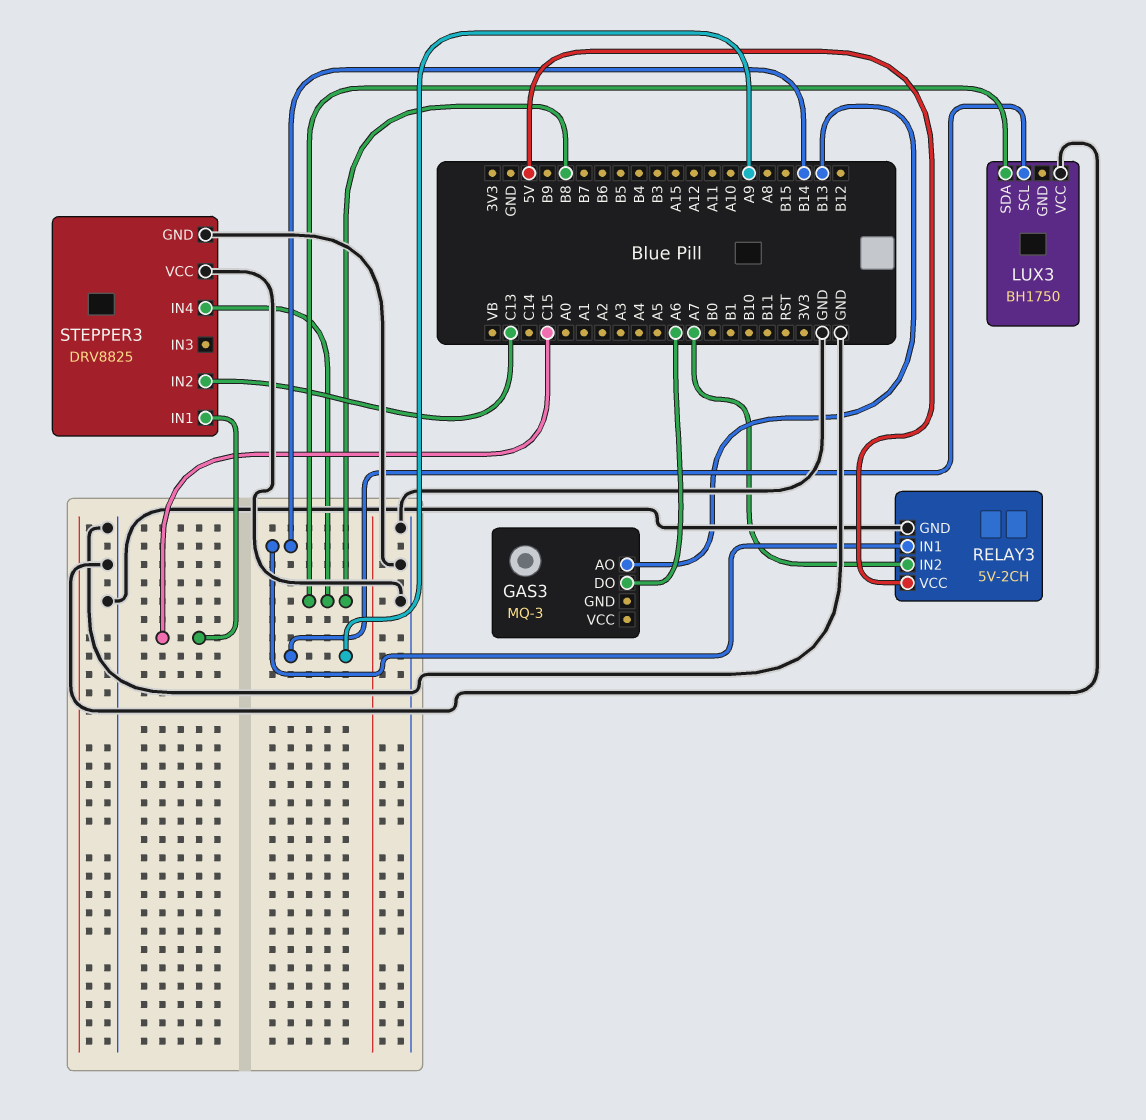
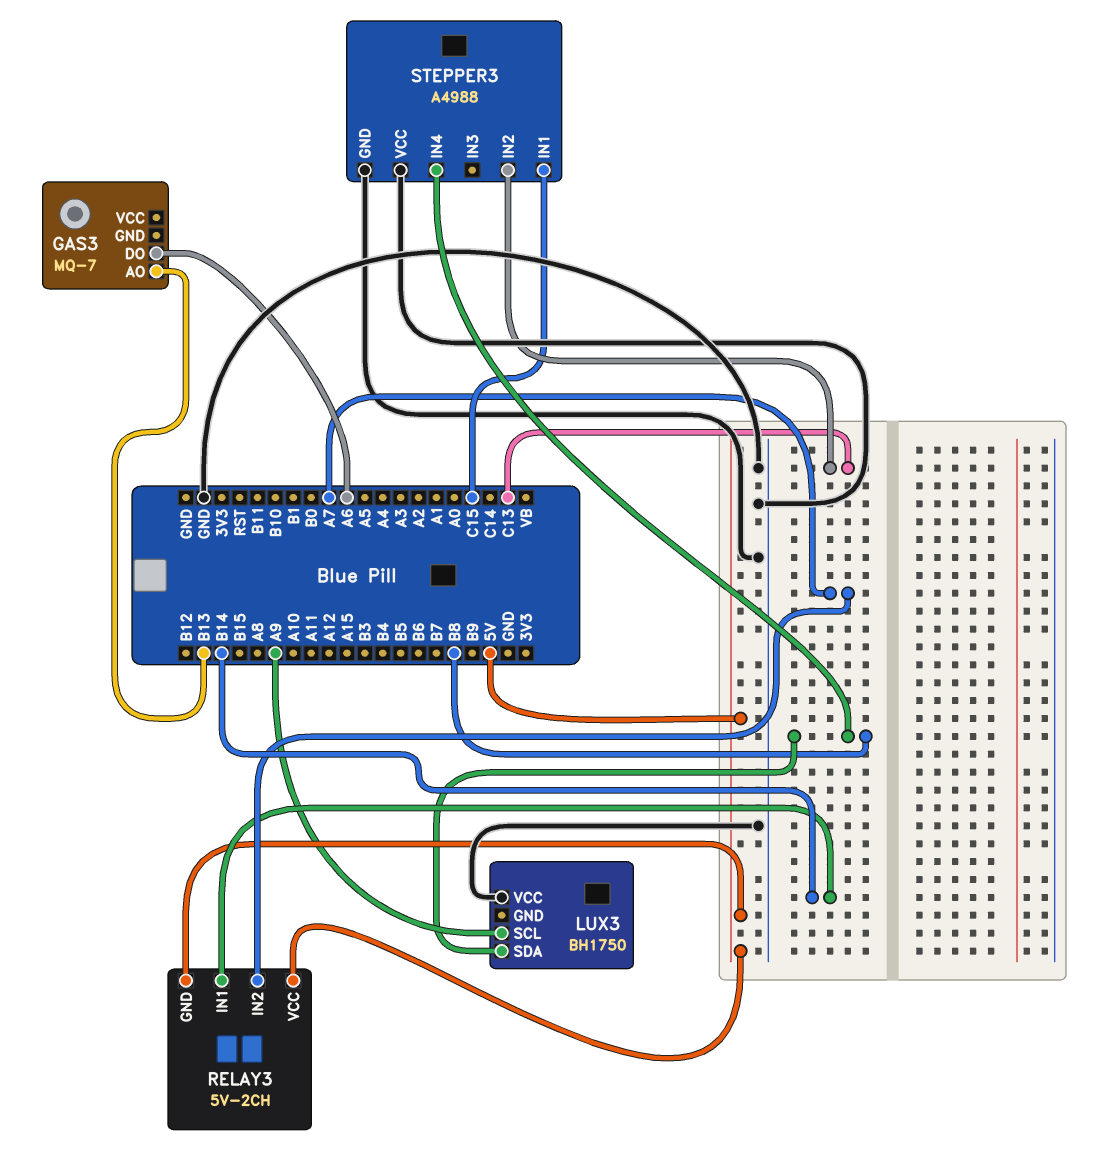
GAS3: MQ-3 -> MQ-7
RELAY3 pin GND: GND -> 5V
STEPPER3: DRV8825 -> A4988

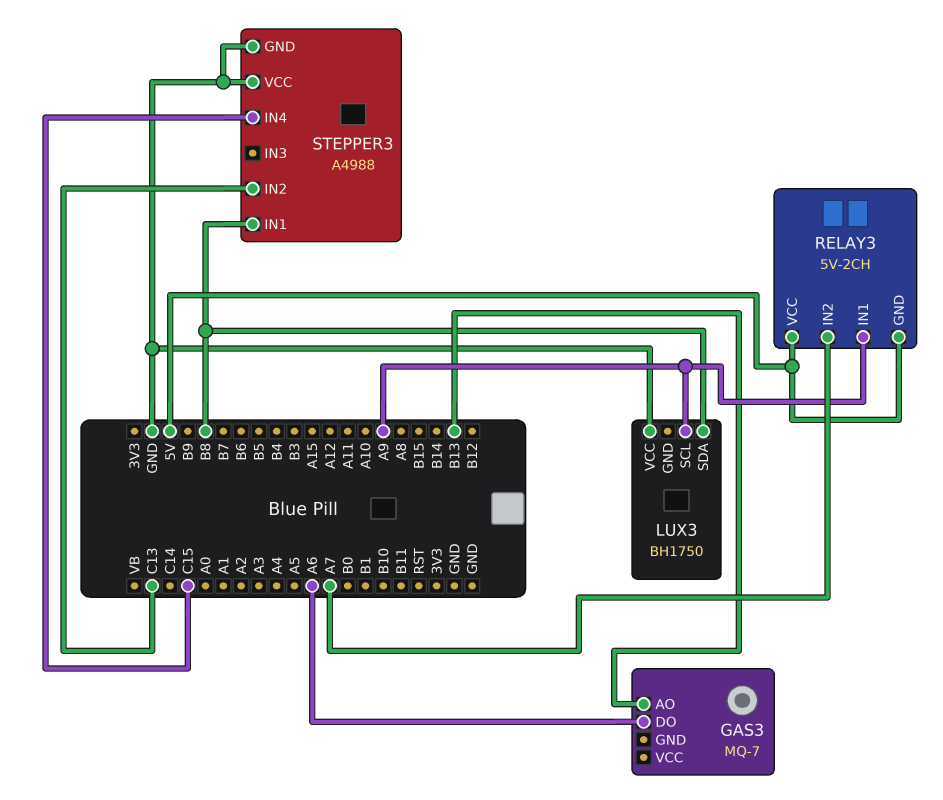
RELAY3 pin IN1: B14 -> A9
STEPPER3 pin IN1: C15 -> B8
STEPPER3 pin IN4: B8 -> C15

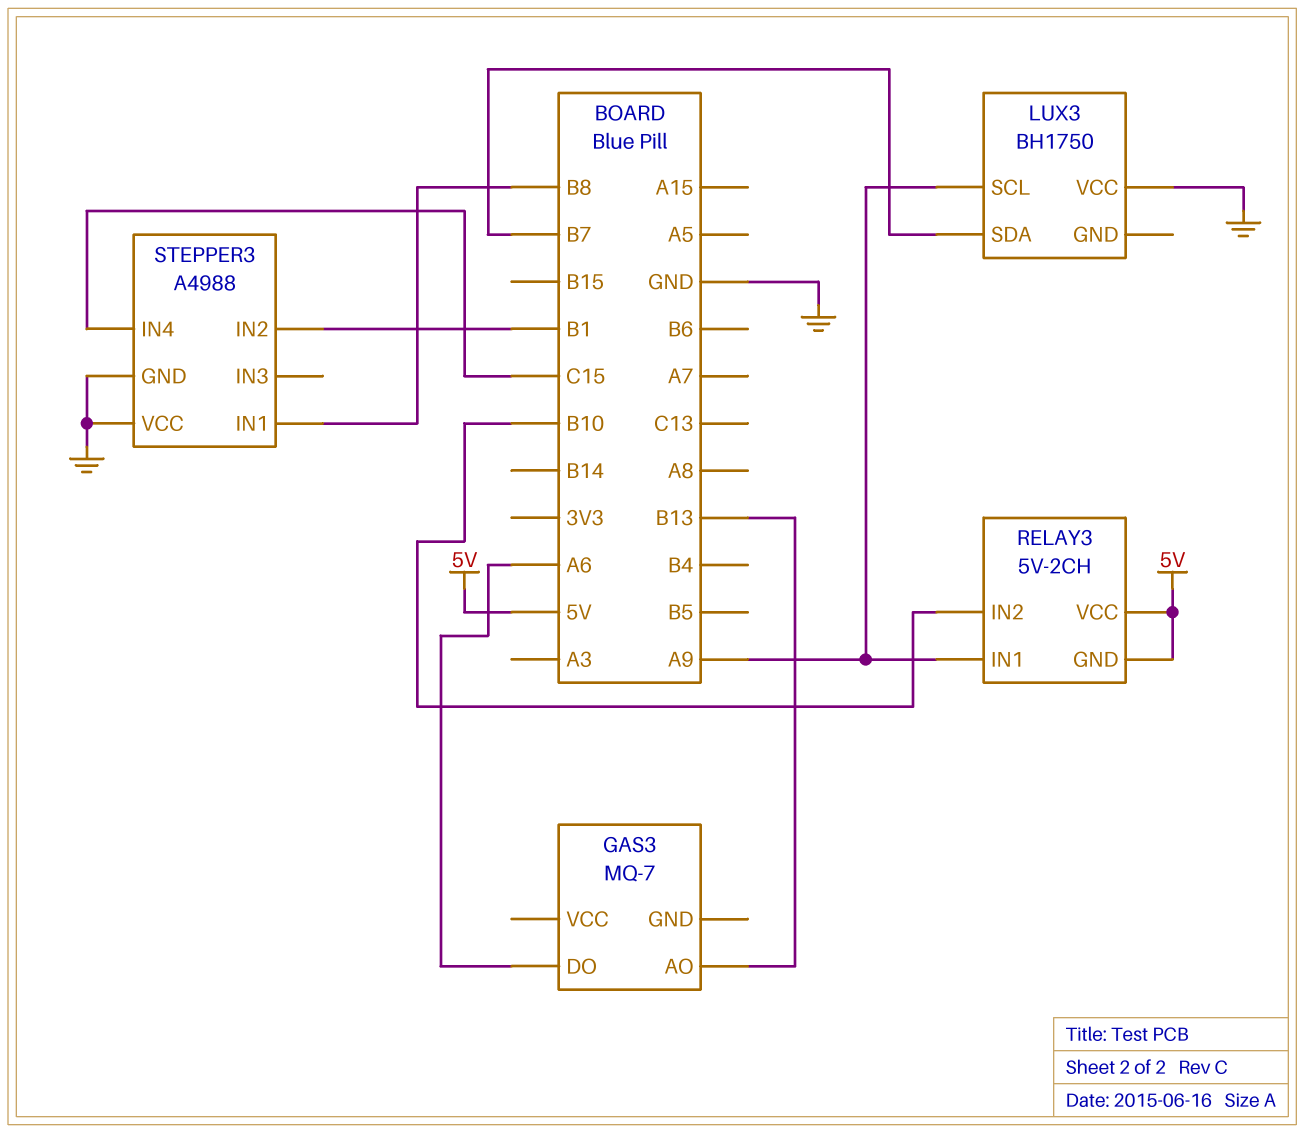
LUX3 pin SDA: B8 -> B7
RELAY3 pin IN2: A7 -> B10
STEPPER3 pin IN2: C13 -> B1

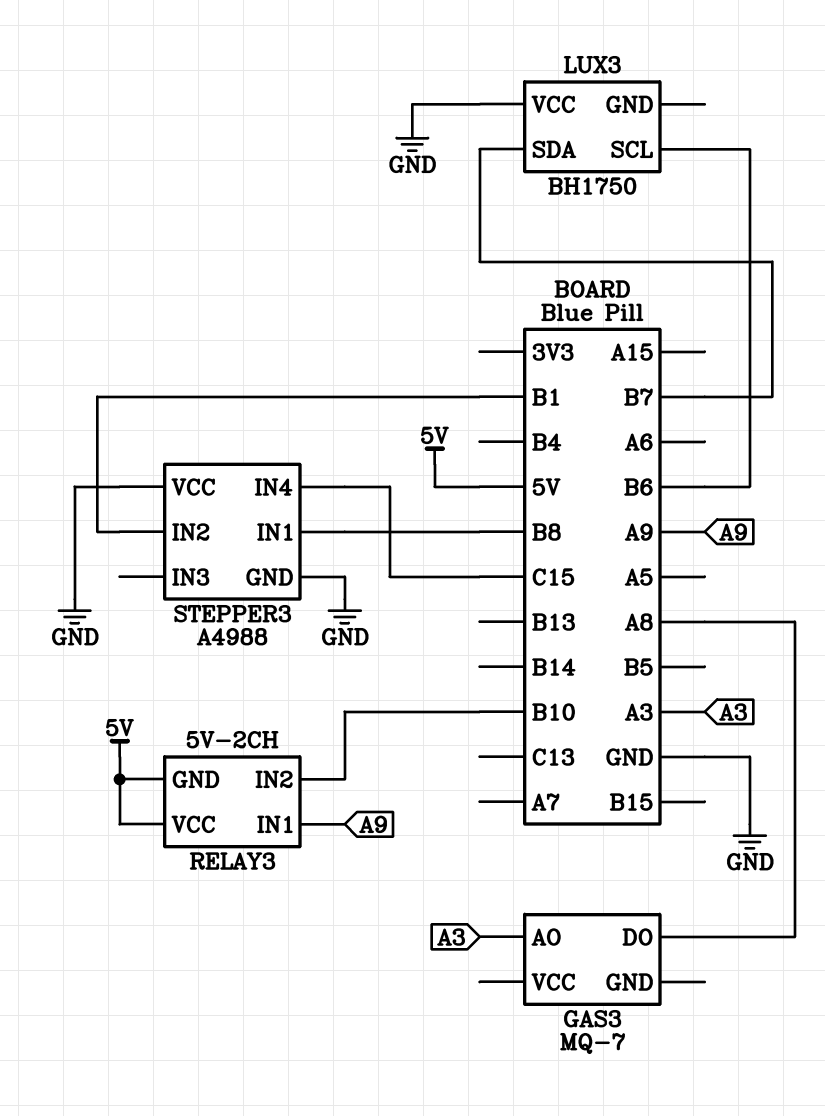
GAS3 pin AO: B13 -> A3
GAS3 pin DO: A6 -> A8
LUX3 pin SCL: A9 -> B6

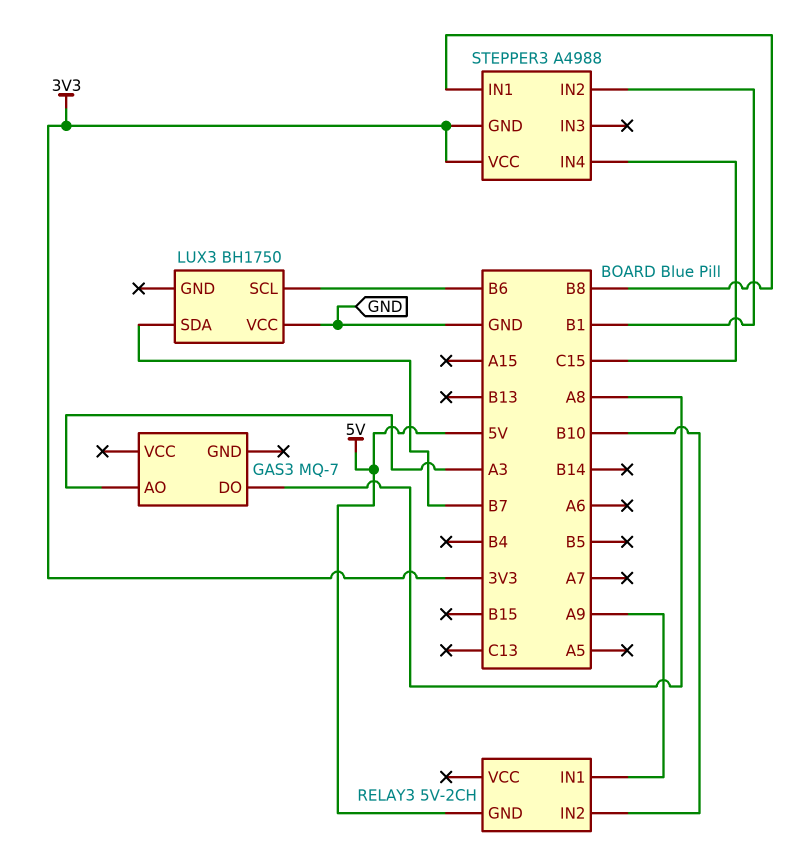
RELAY3 pin VCC: 5V -> none
STEPPER3 pin GND: GND -> 3V3
STEPPER3 pin VCC: GND -> 3V3

